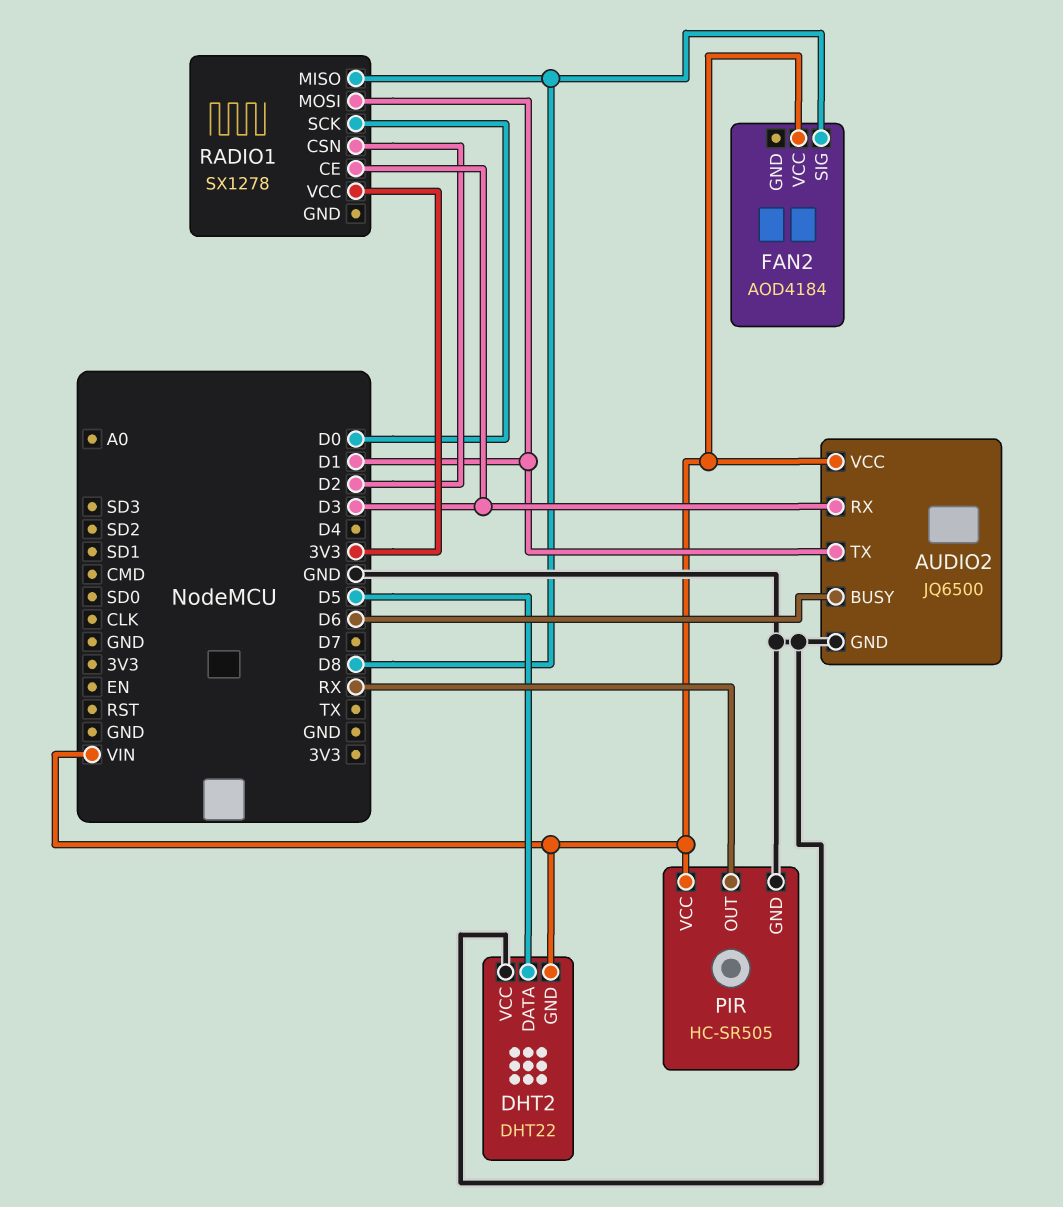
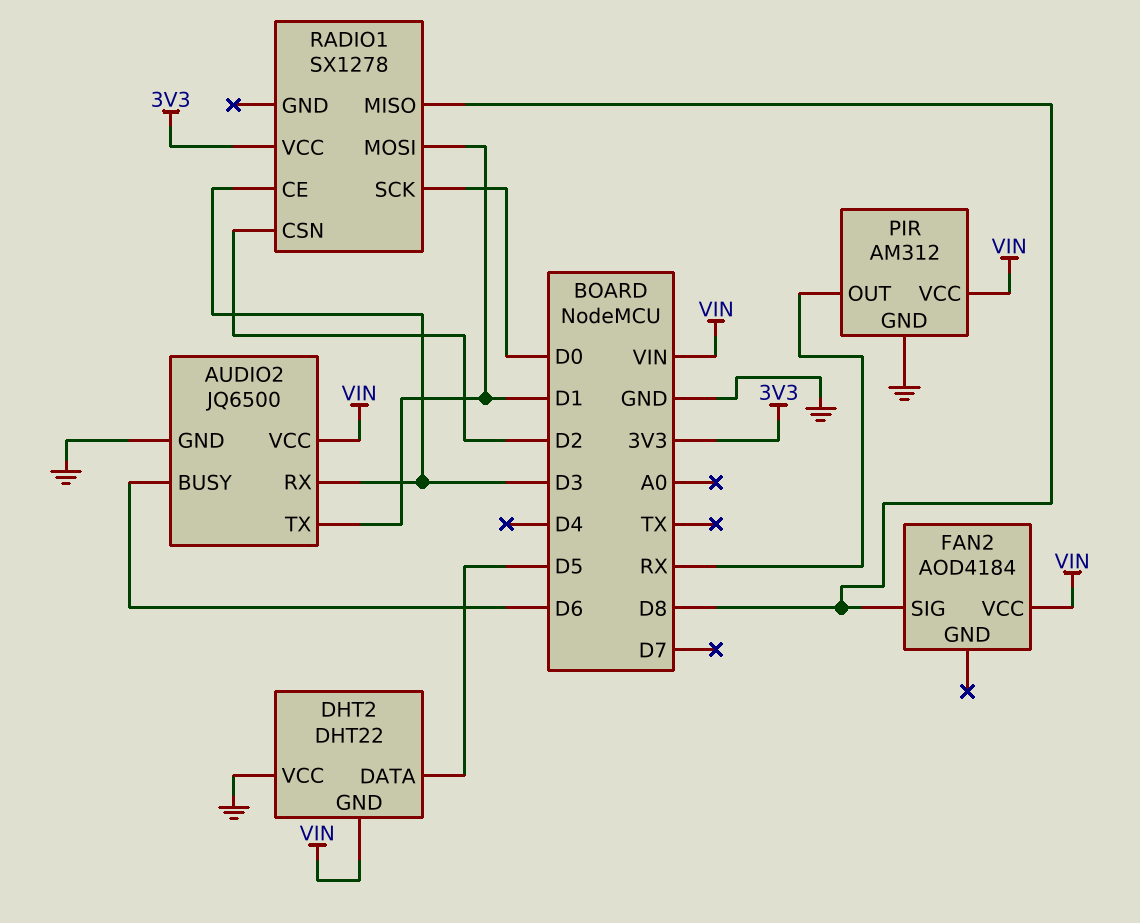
PIR: HC-SR505 -> AM312

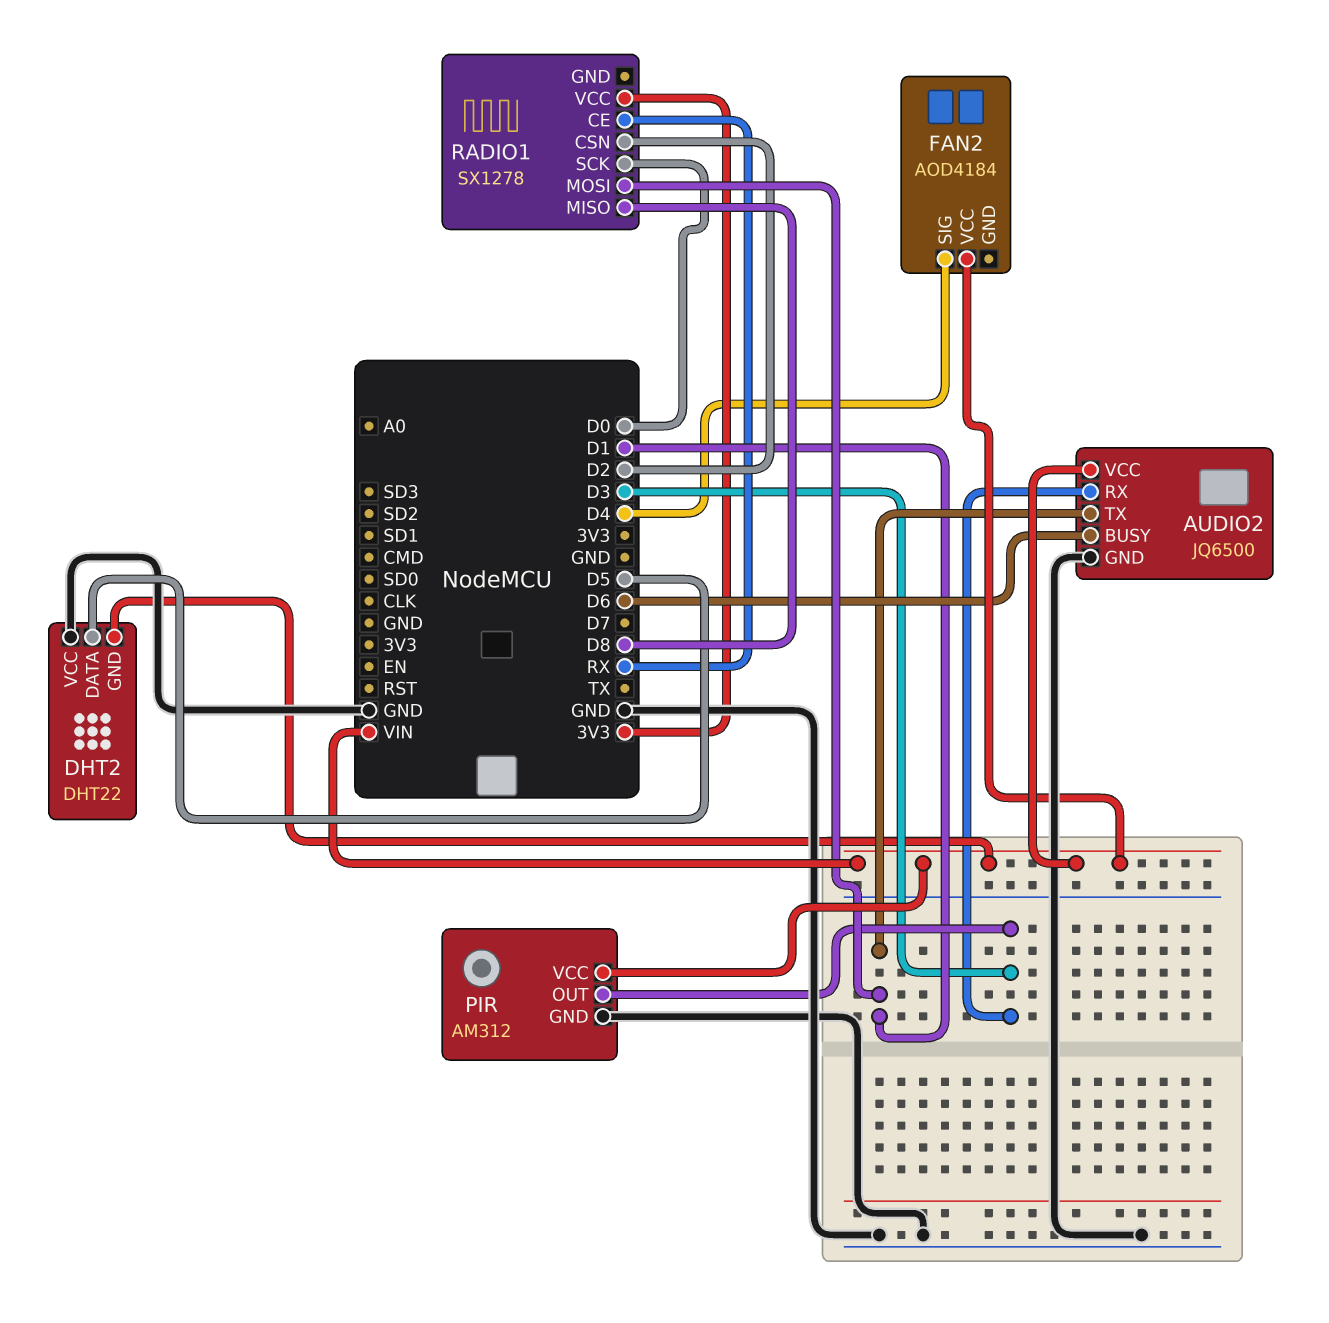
FAN2 pin SIG: D8 -> D4
PIR pin OUT: RX -> D3
RADIO1 pin CE: D3 -> RX

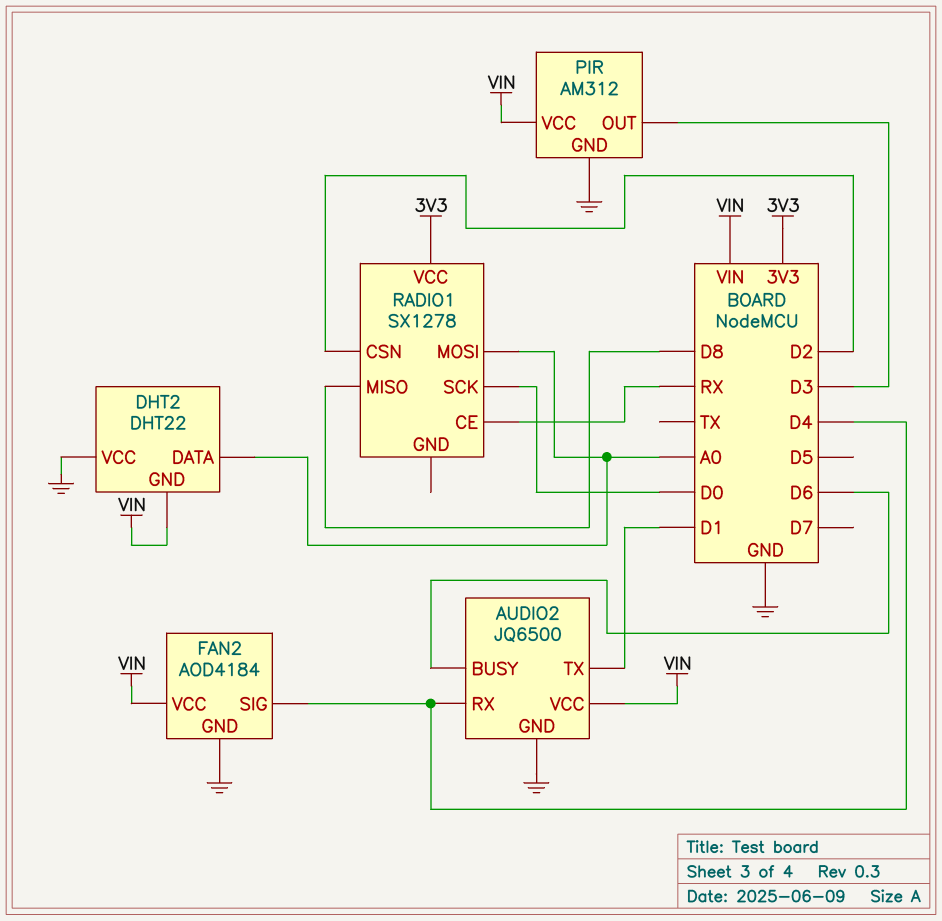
AUDIO2 pin RX: D3 -> D4
DHT2 pin DATA: D5 -> A0
FAN2 pin GND: none -> GND
RADIO1 pin MOSI: D1 -> A0

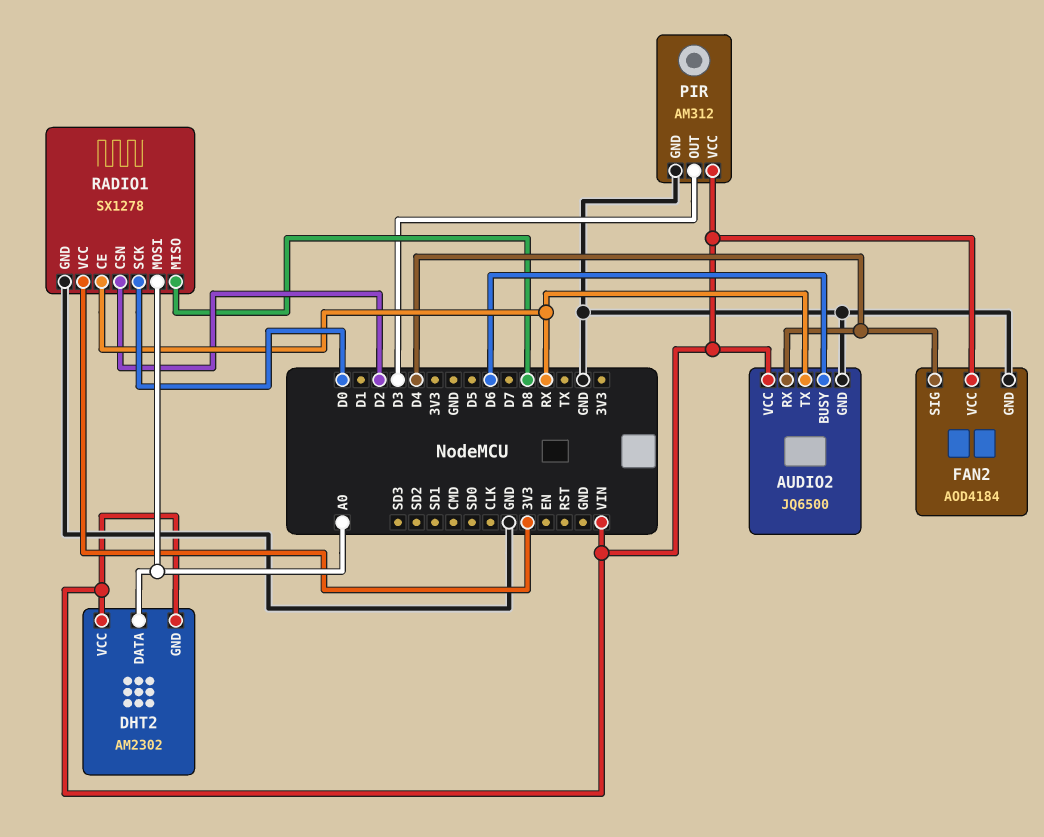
AUDIO2 pin TX: D1 -> RX
DHT2: DHT22 -> AM2302
DHT2 pin VCC: GND -> VIN
RADIO1 pin GND: none -> GND

